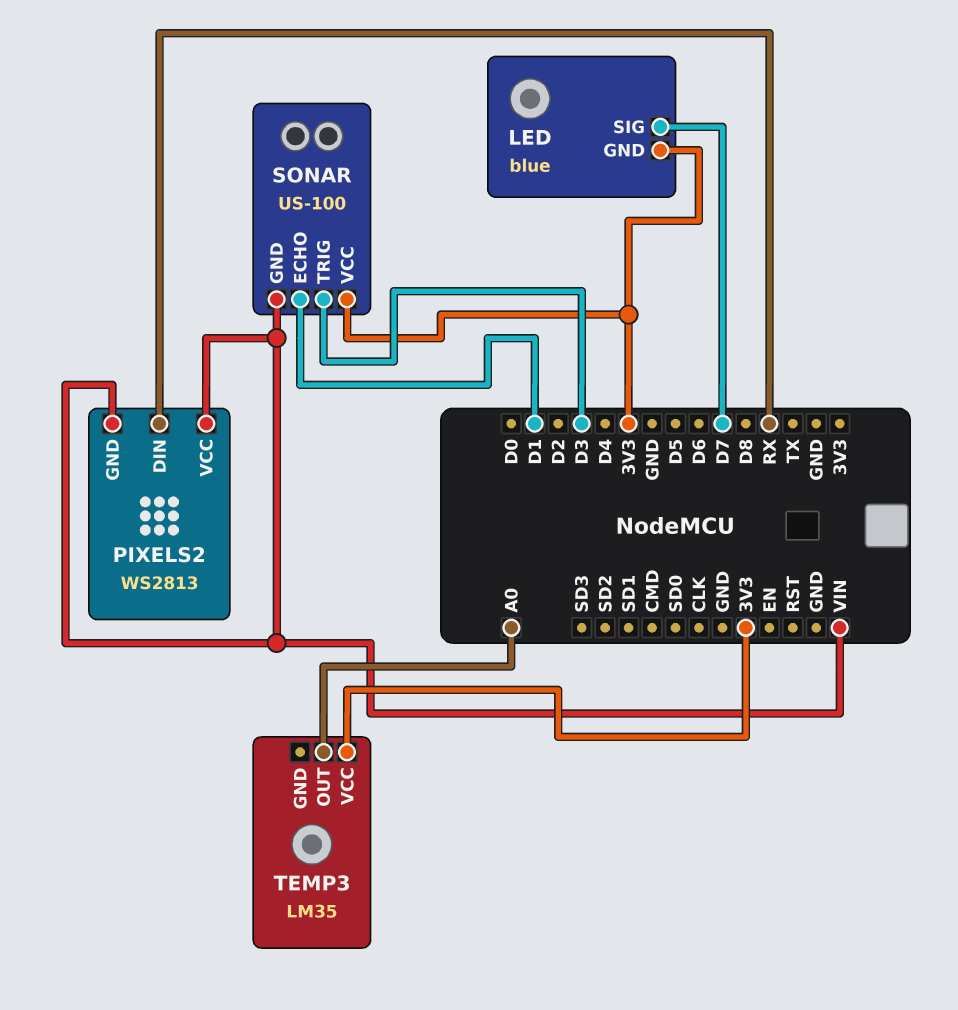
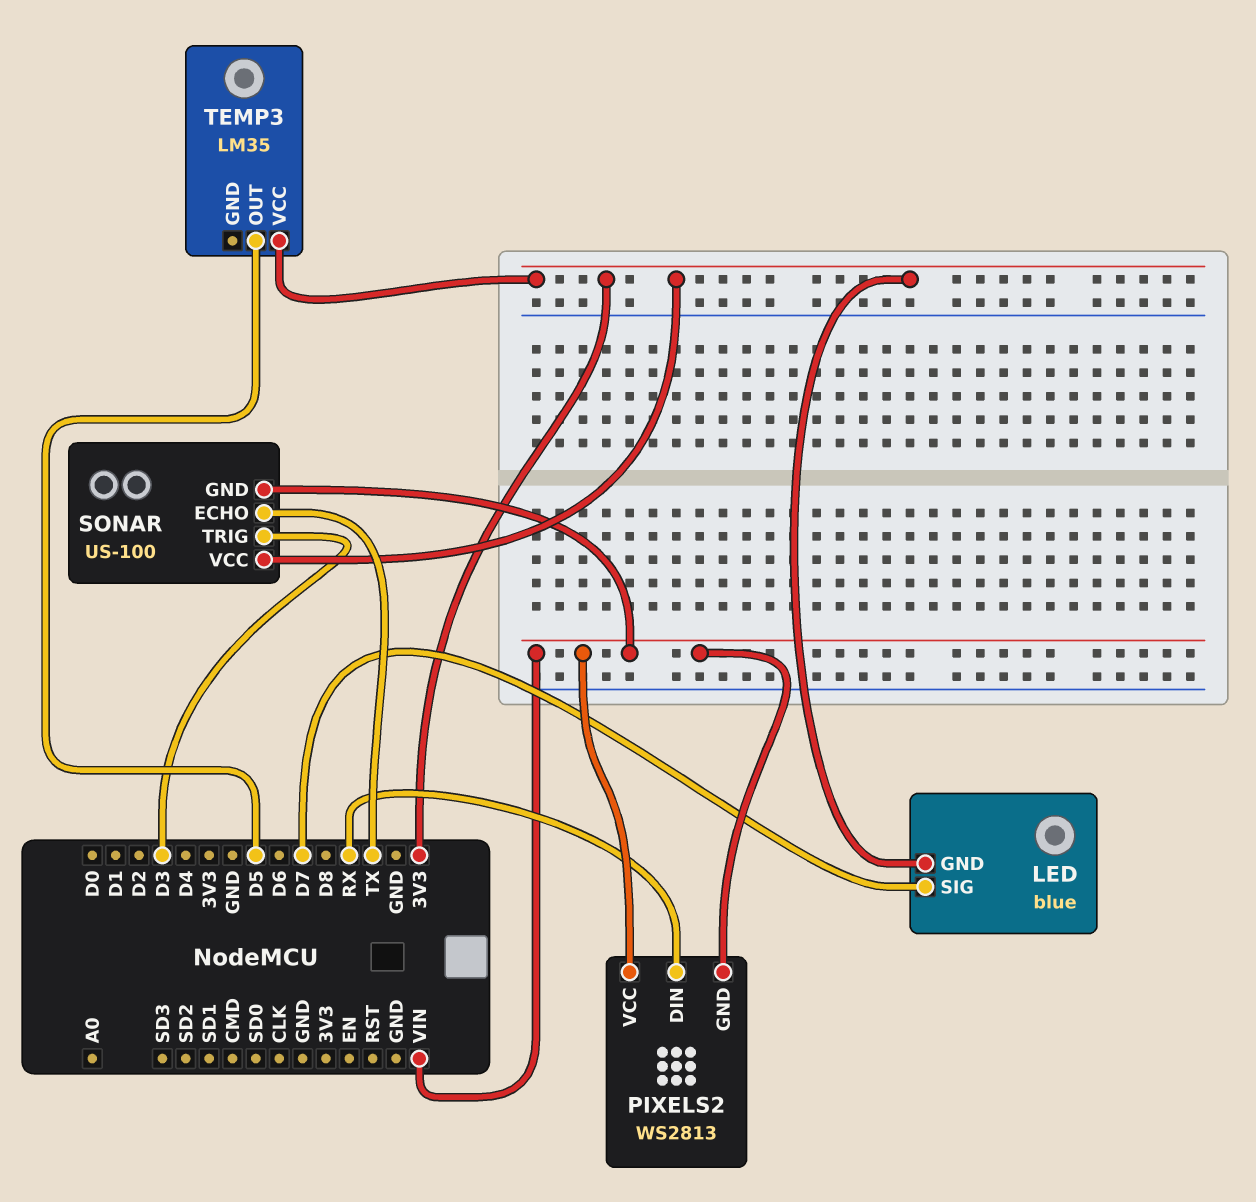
SONAR pin ECHO: D1 -> TX
TEMP3 pin OUT: A0 -> D5

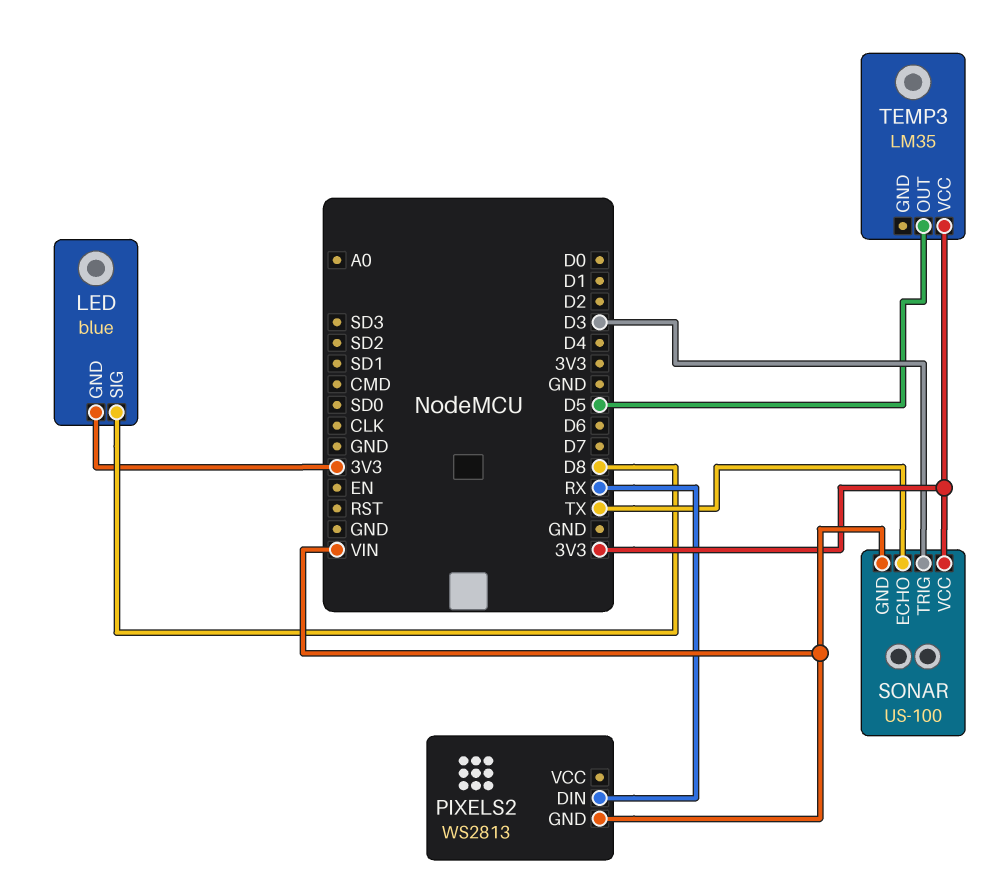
LED pin SIG: D7 -> D8
PIXELS2 pin VCC: VIN -> none

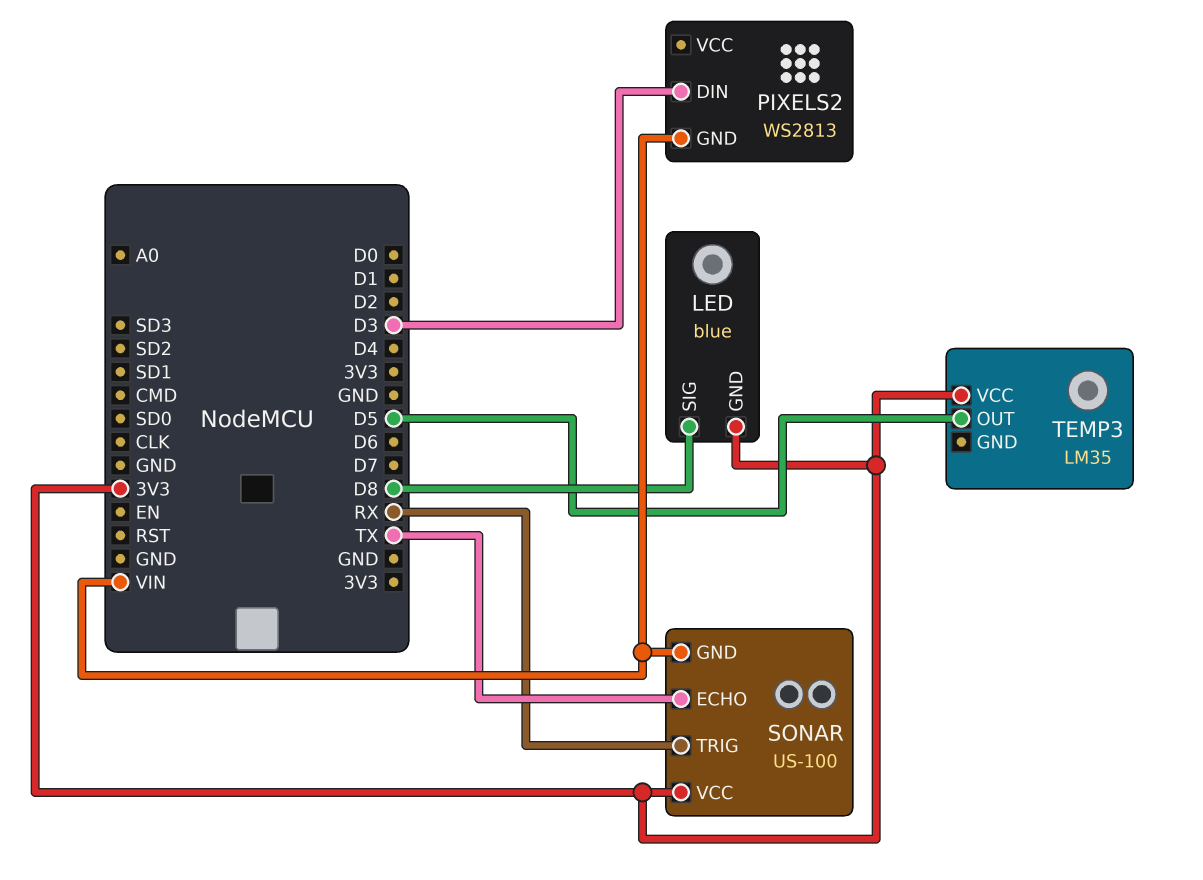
PIXELS2 pin DIN: RX -> D3
SONAR pin TRIG: D3 -> RX

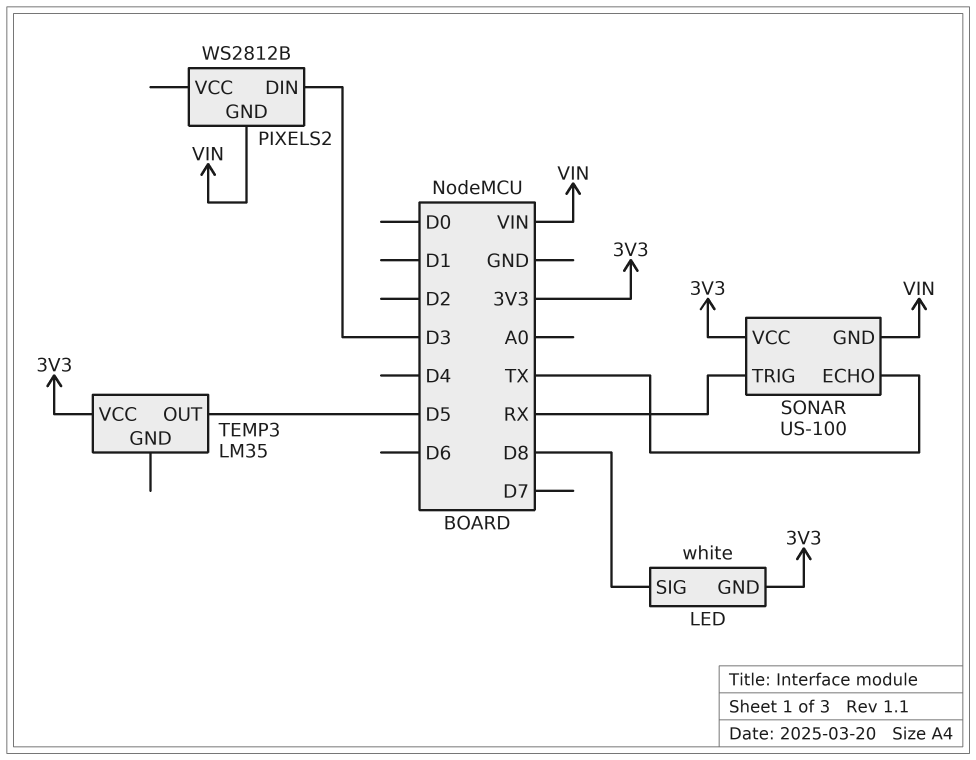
LED: blue -> white
PIXELS2: WS2813 -> WS2812B

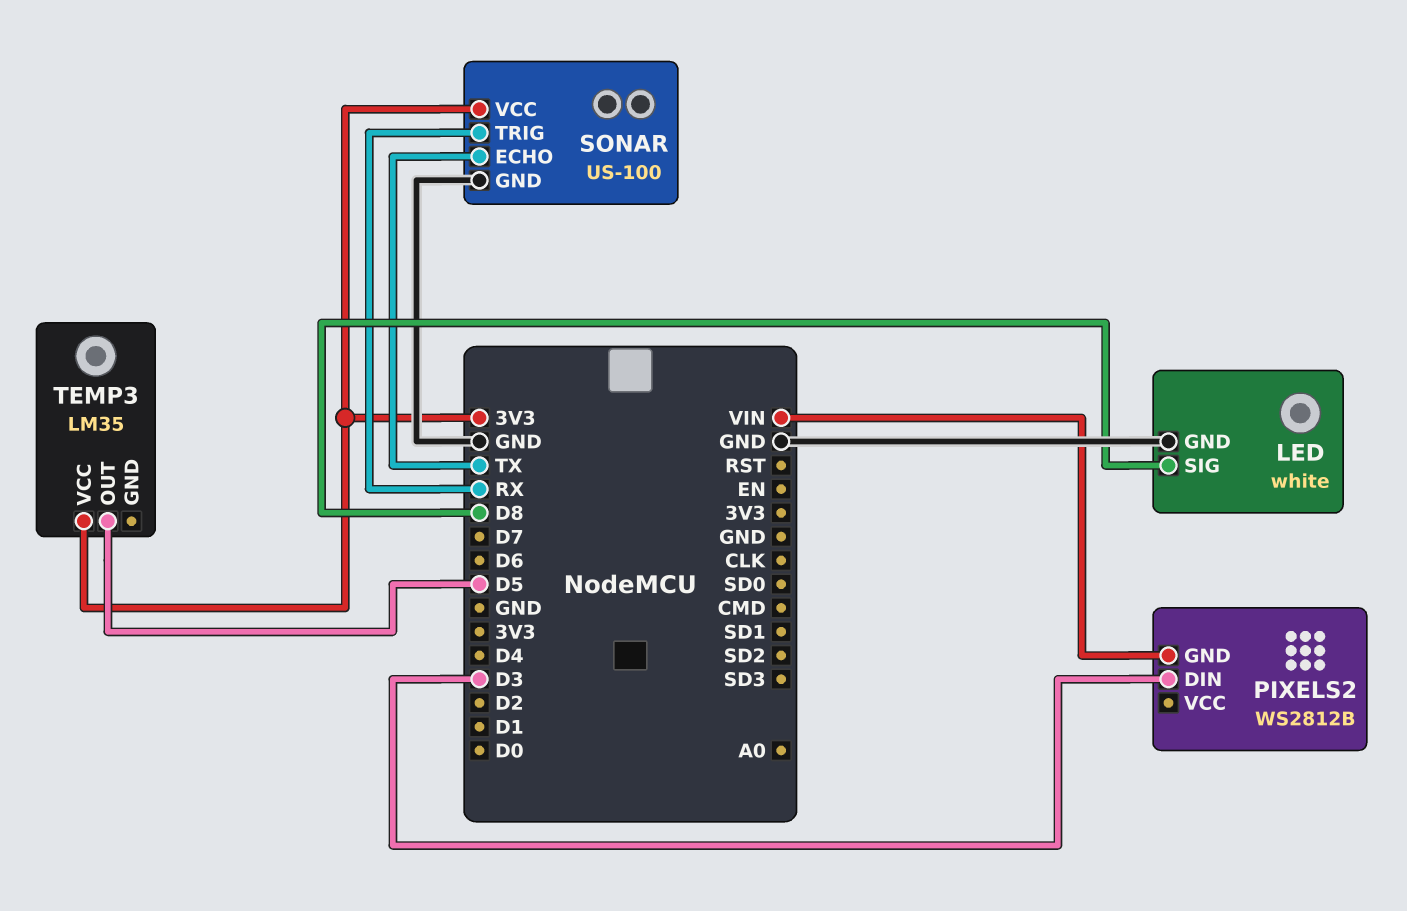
LED pin GND: 3V3 -> GND
SONAR pin GND: VIN -> GND

